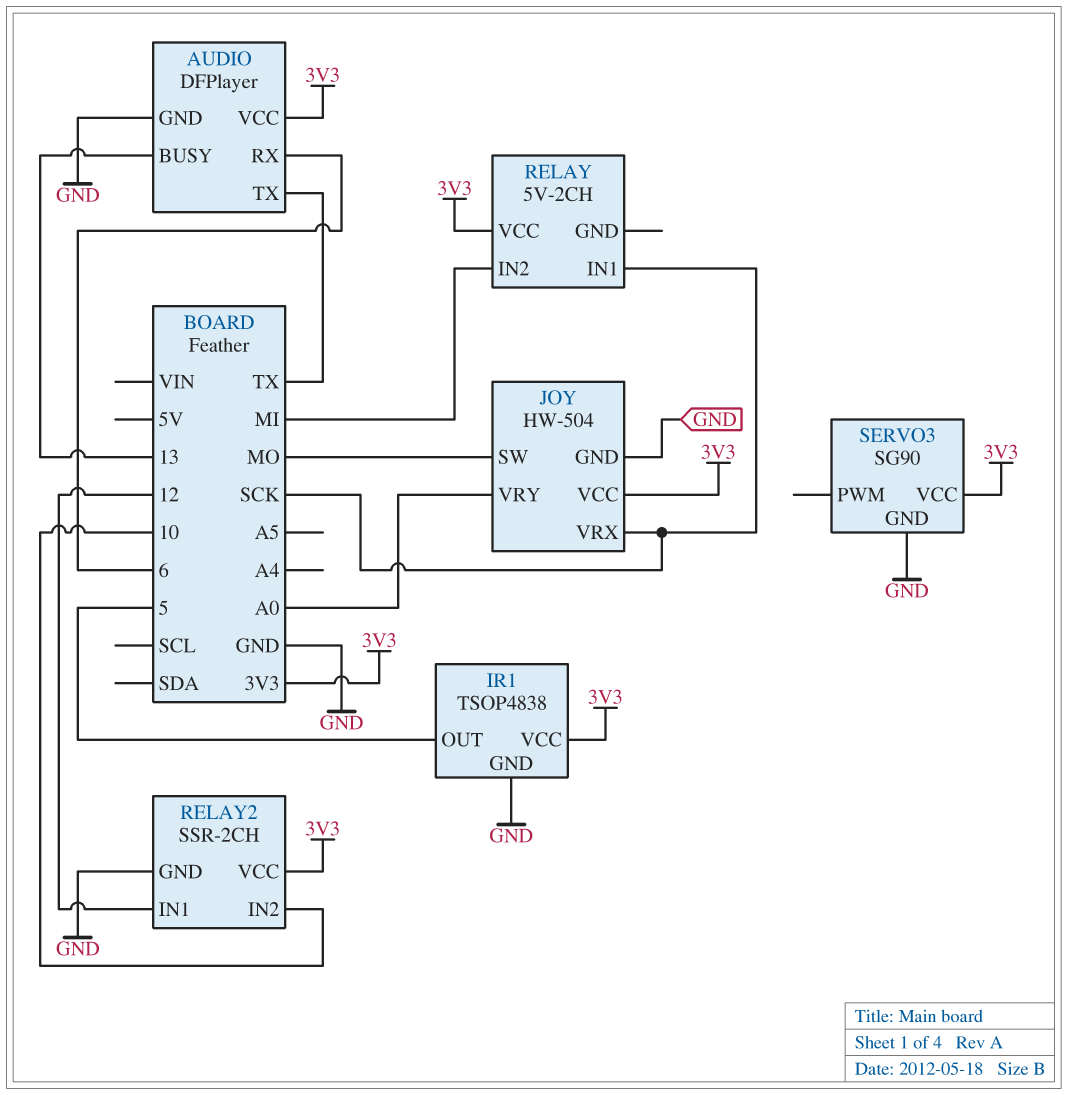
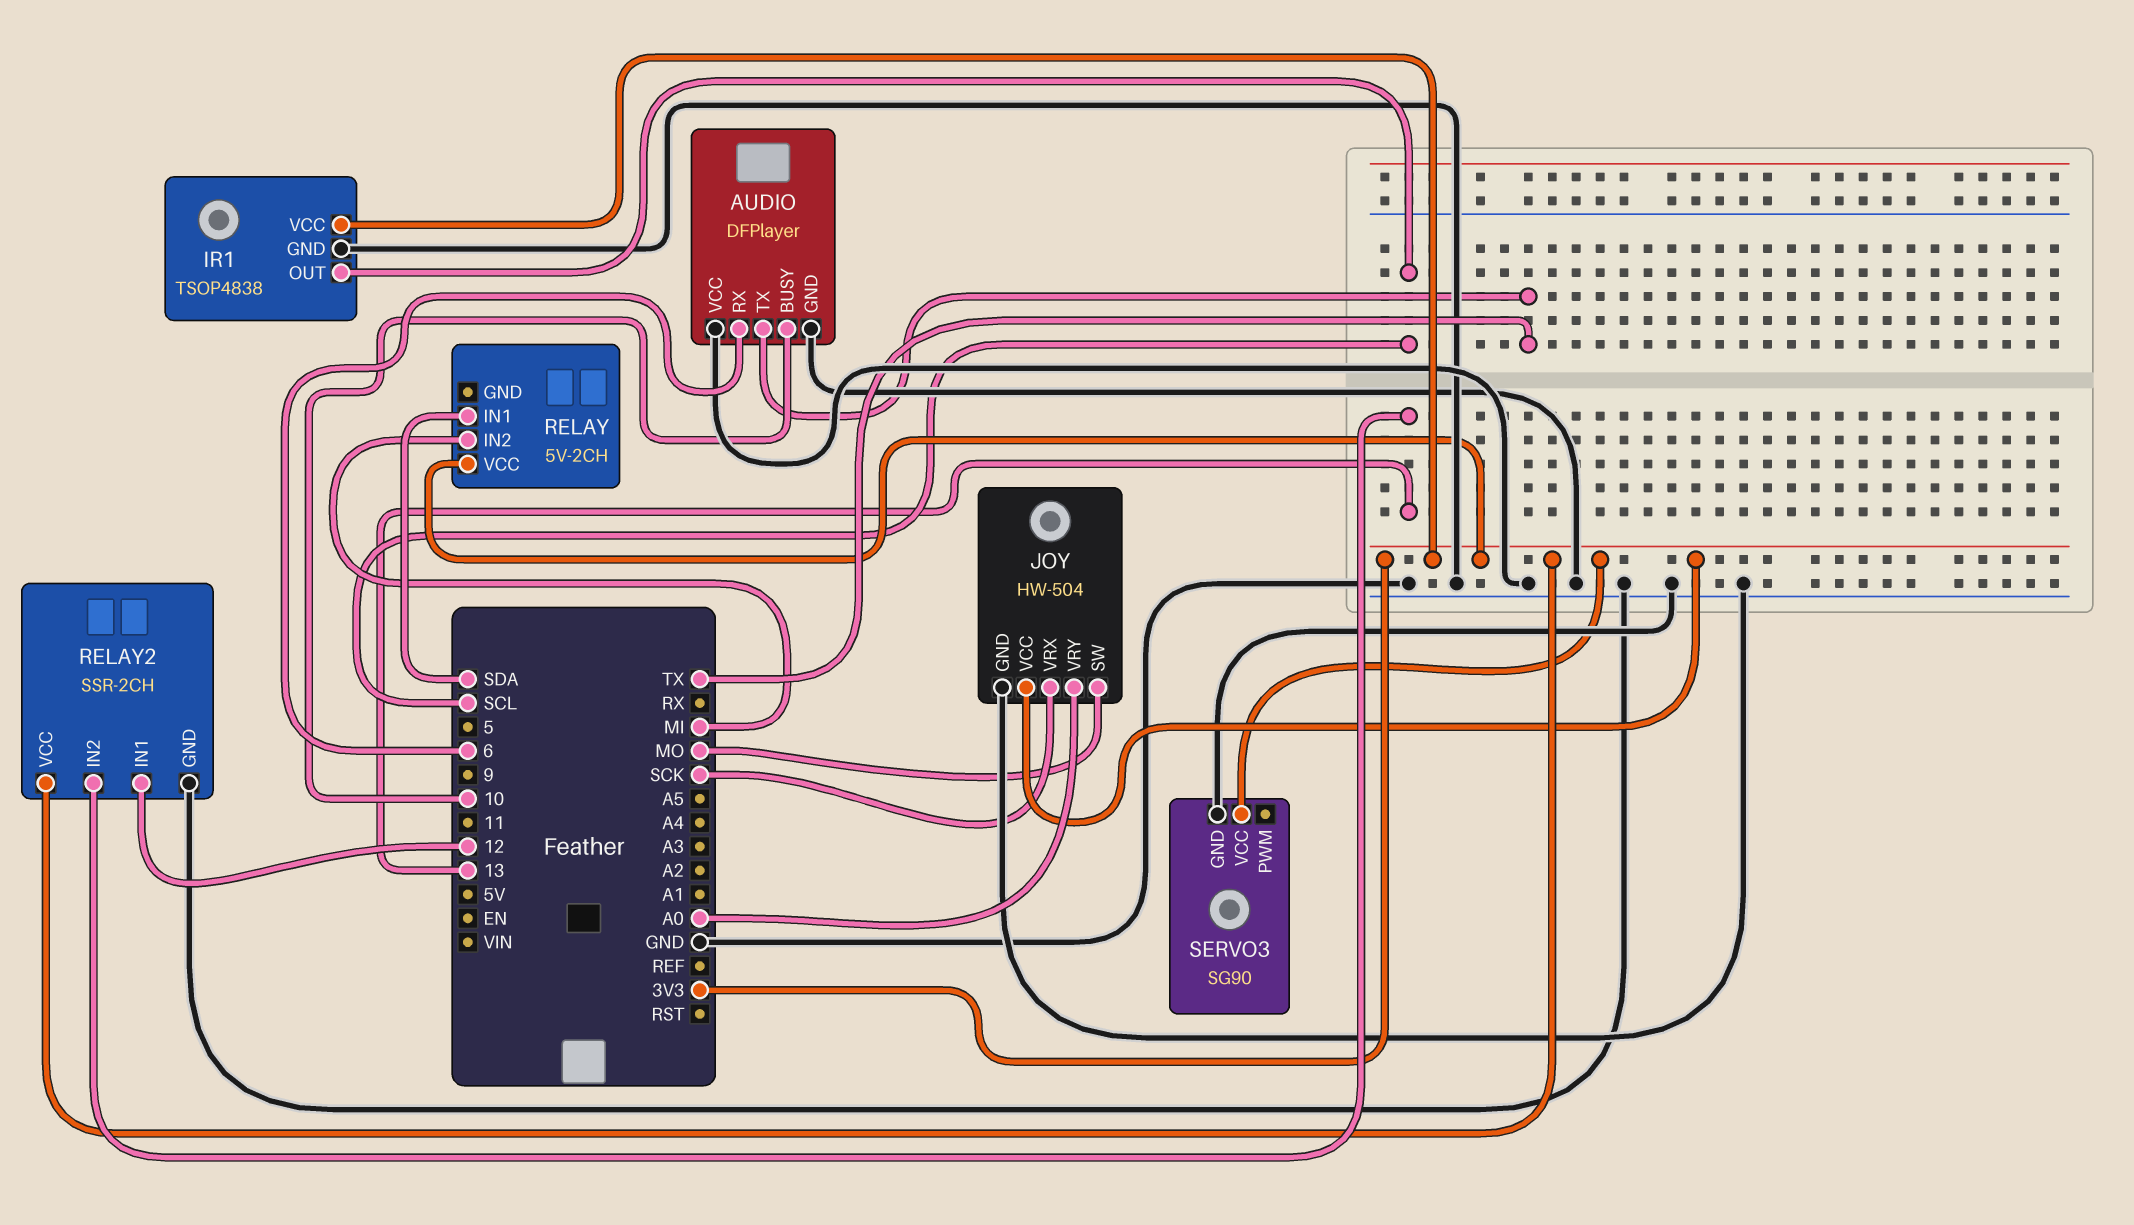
AUDIO pin BUSY: 13 -> 10
AUDIO pin VCC: 3V3 -> GND
IR1 pin OUT: 5 -> SCL
RELAY pin IN1: SCK -> SDA
RELAY2 pin IN2: 10 -> 13

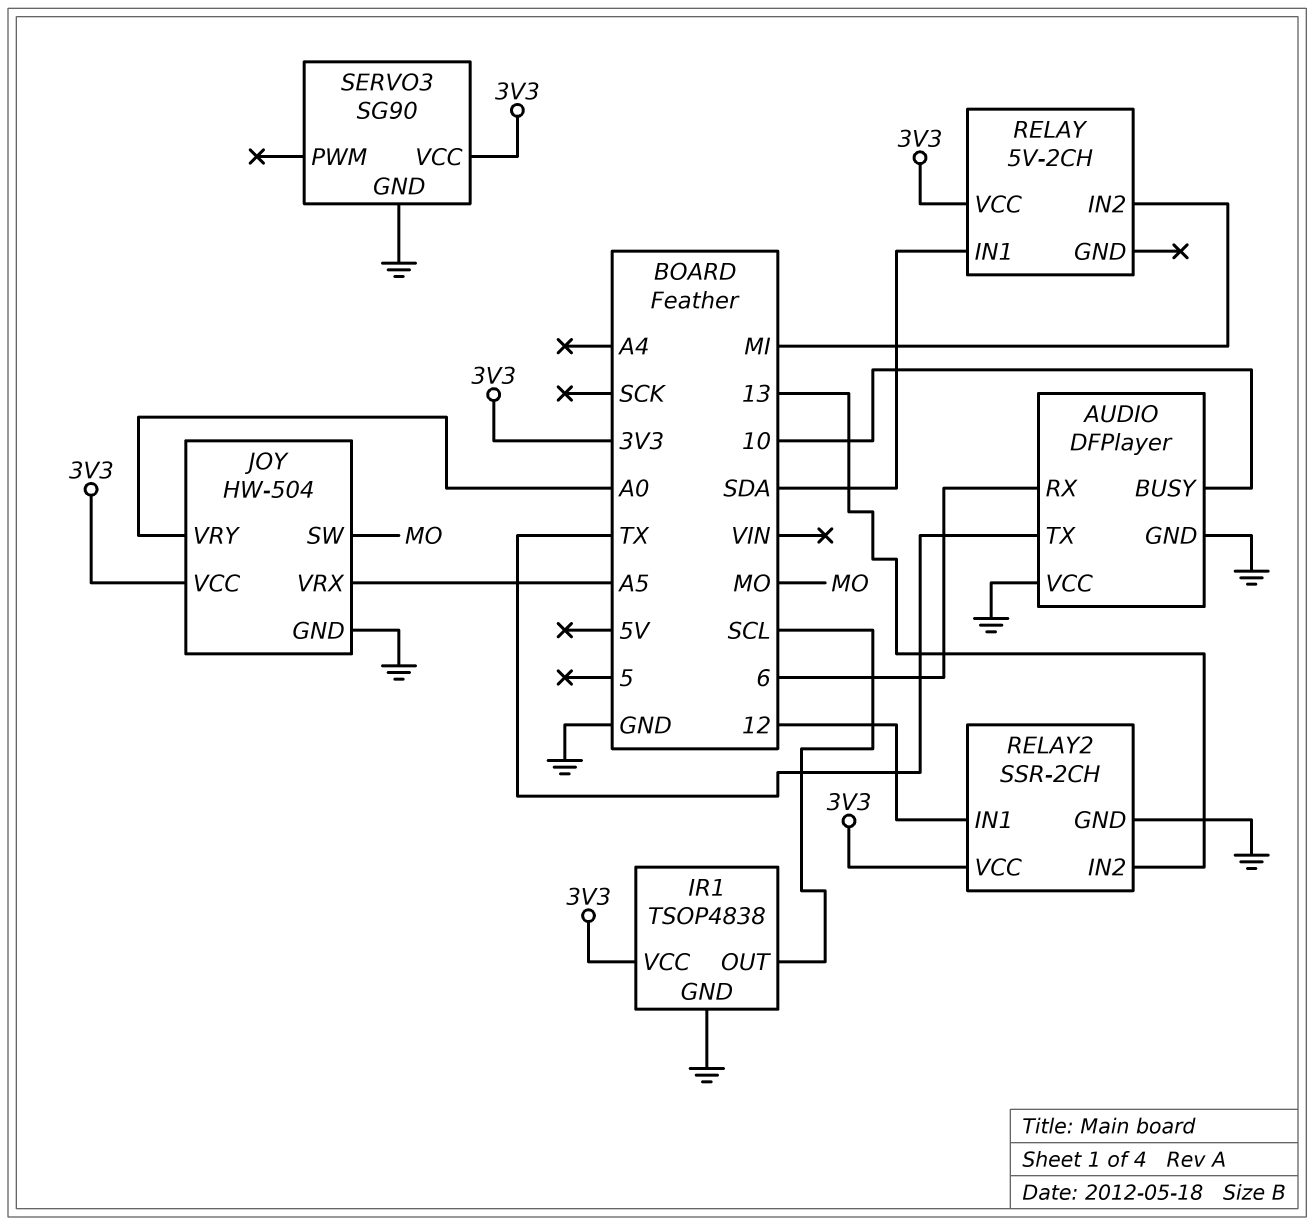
JOY pin VRX: SCK -> A5

